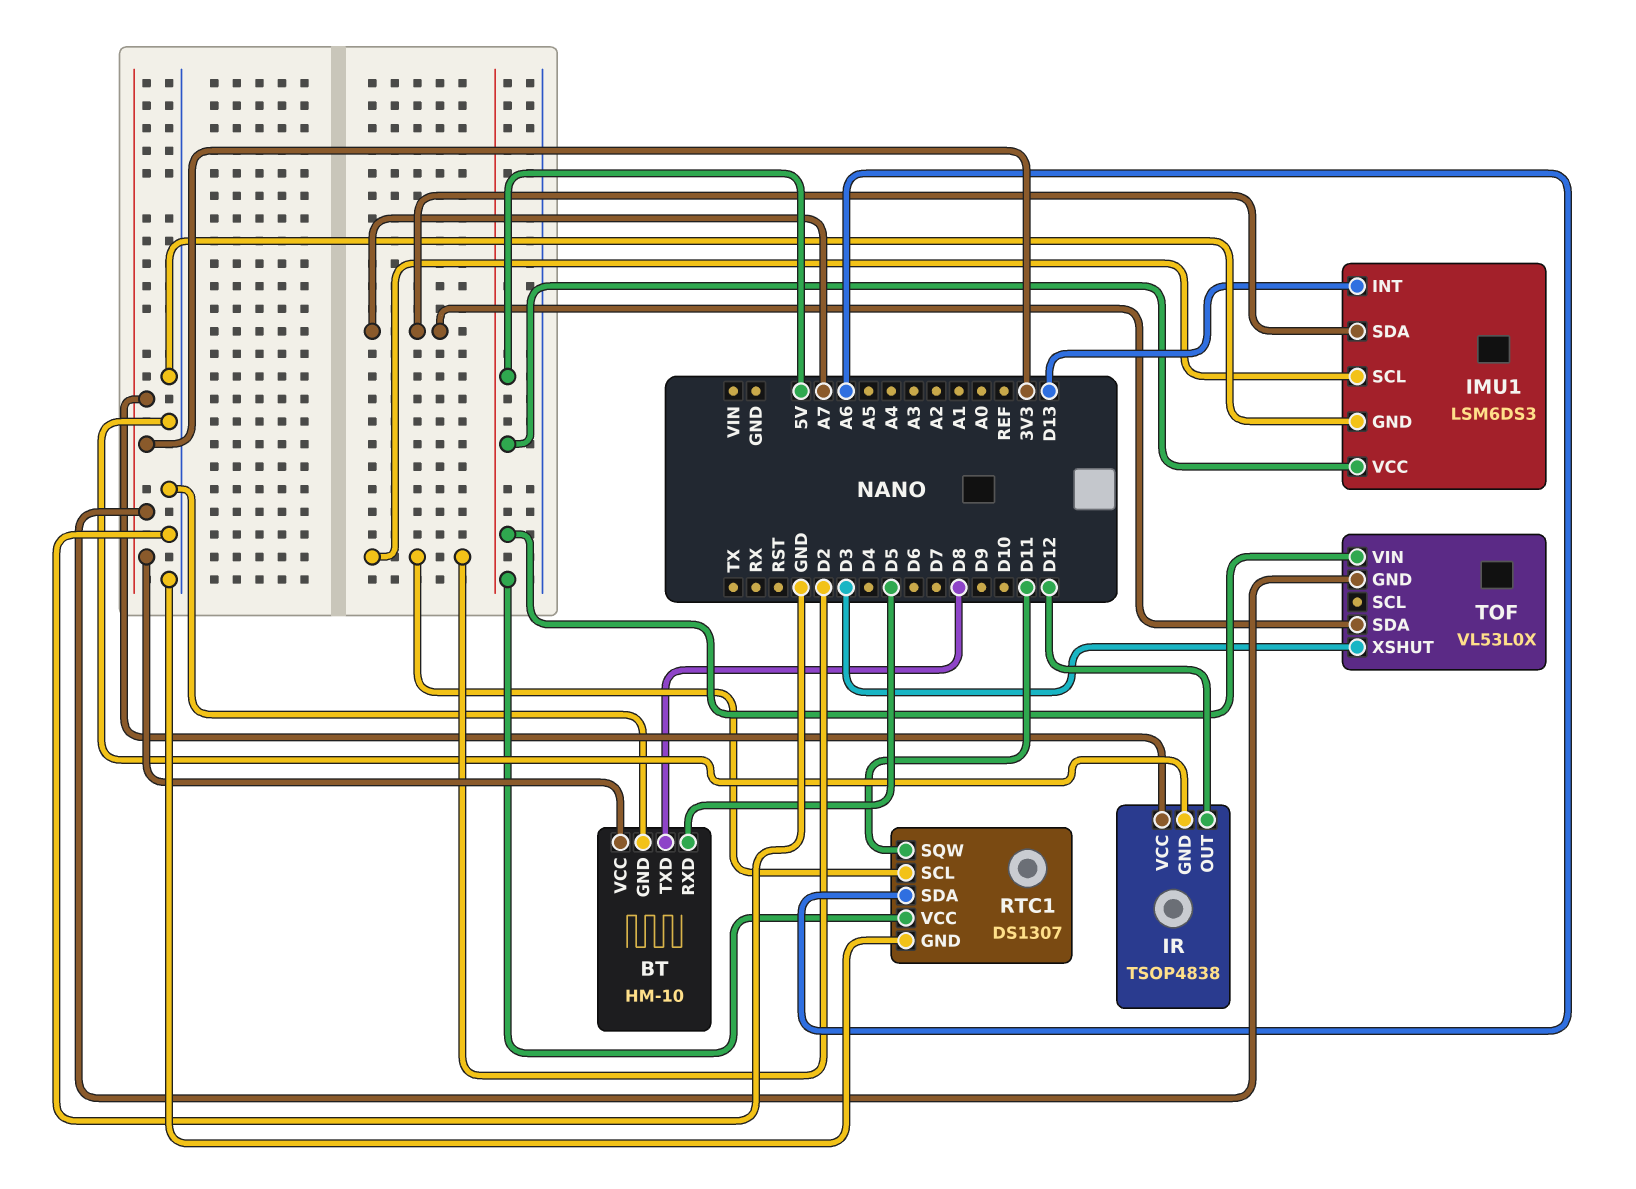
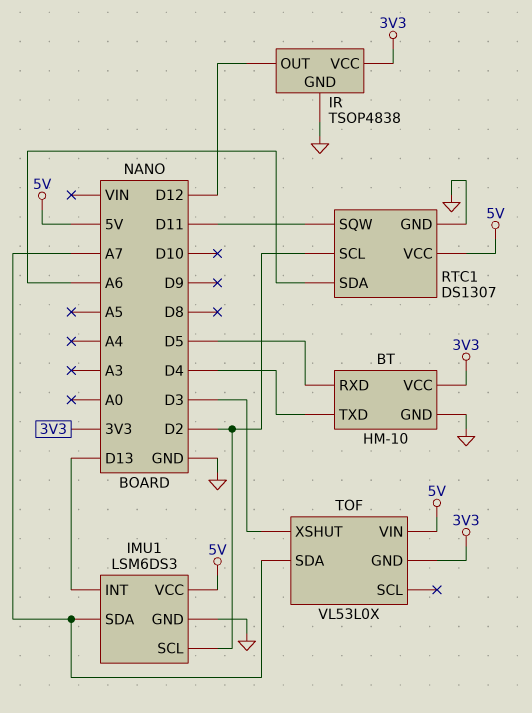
BT pin TXD: D8 -> D4

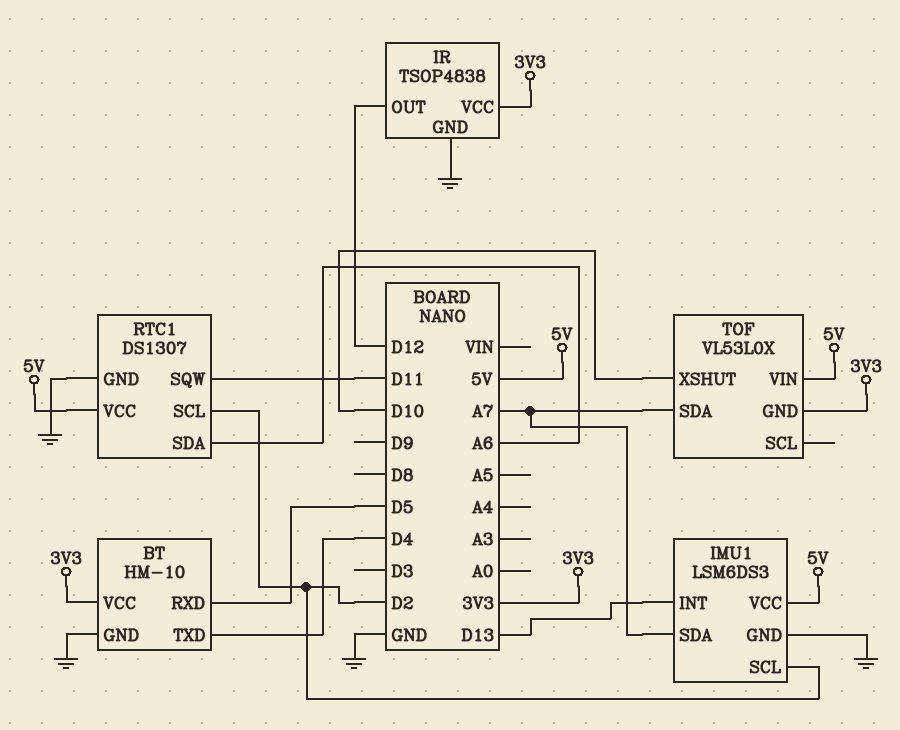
TOF pin XSHUT: D3 -> D10

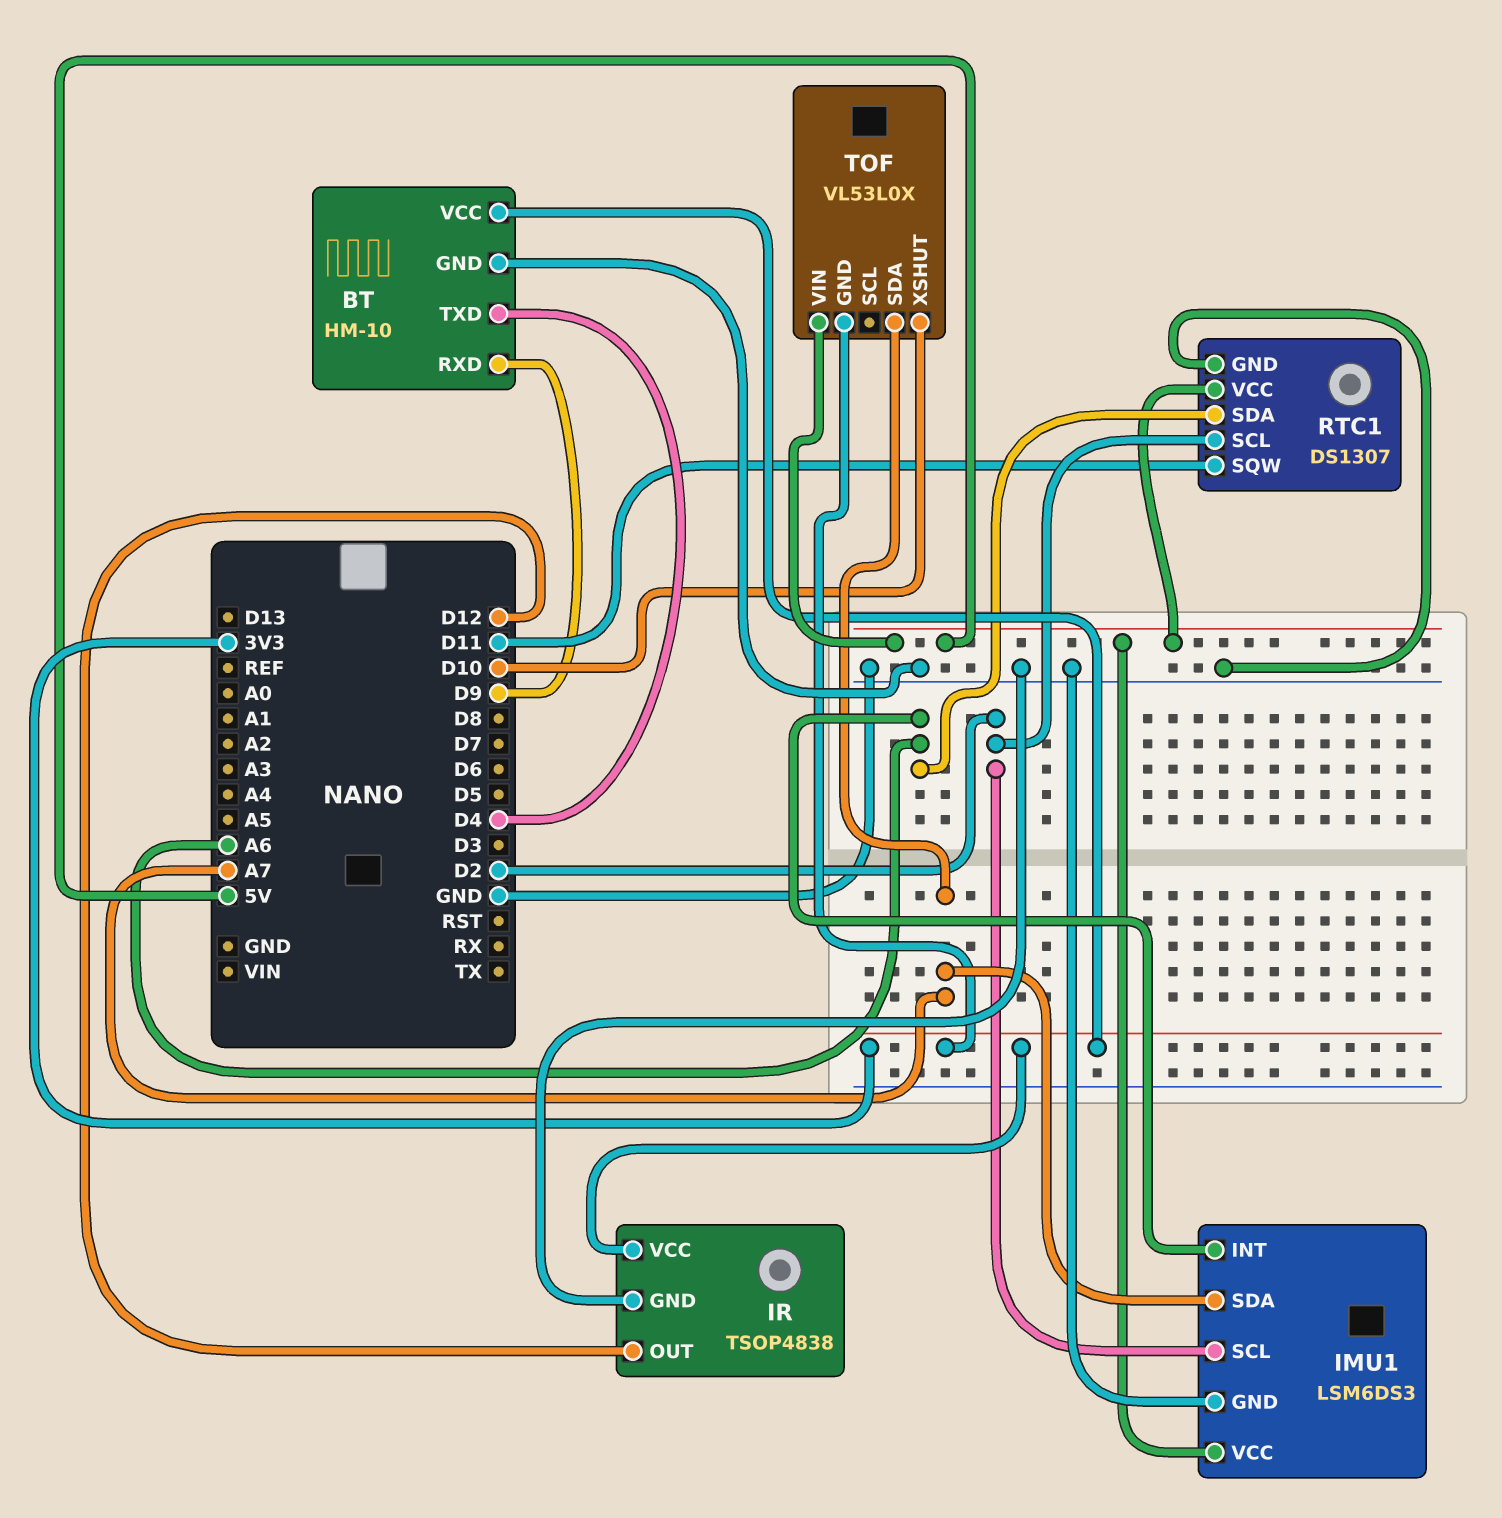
BT pin RXD: D5 -> D9
IMU1 pin INT: D13 -> A6

